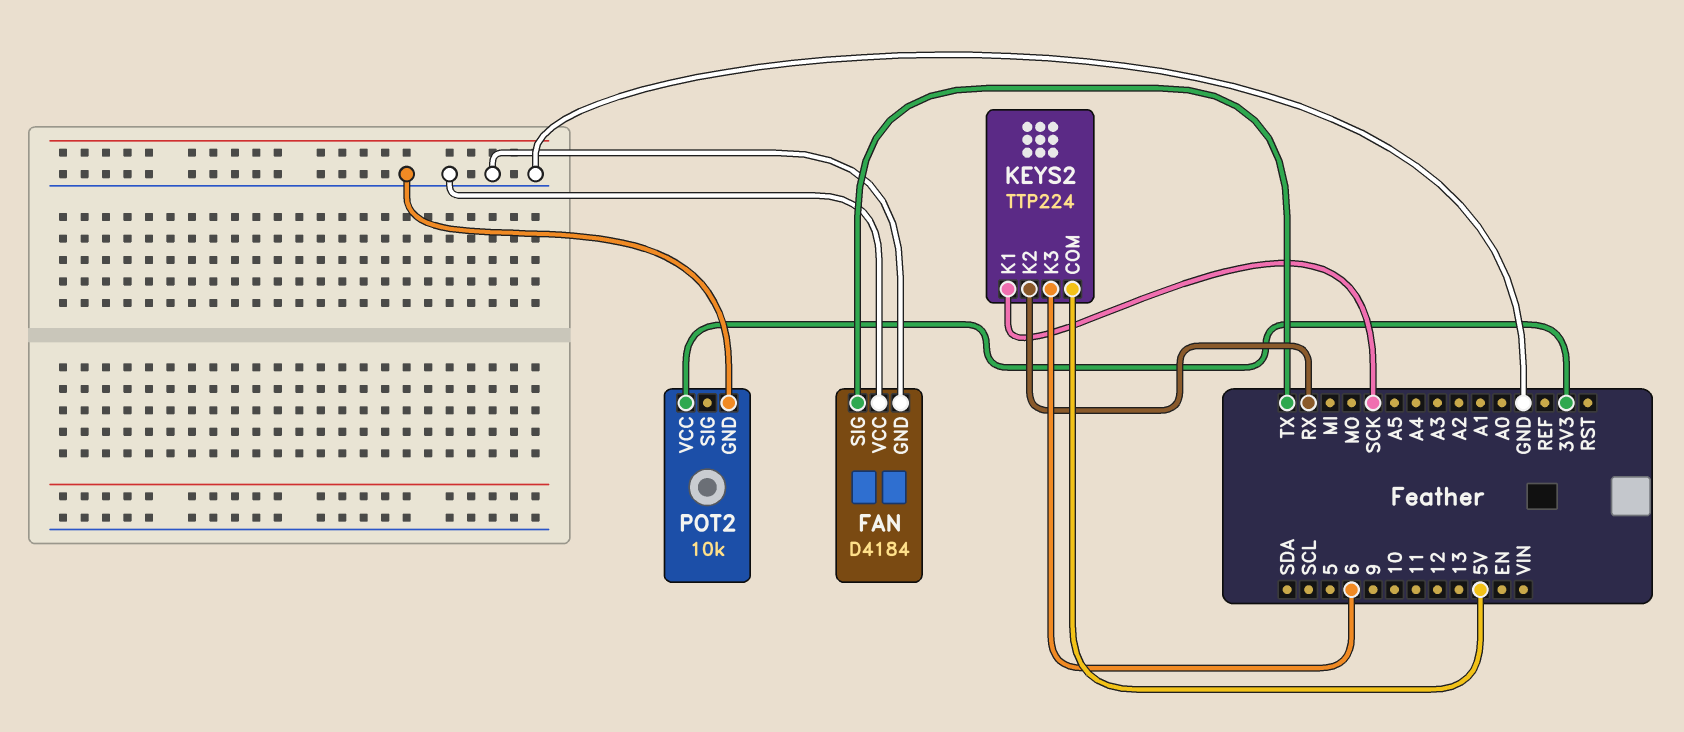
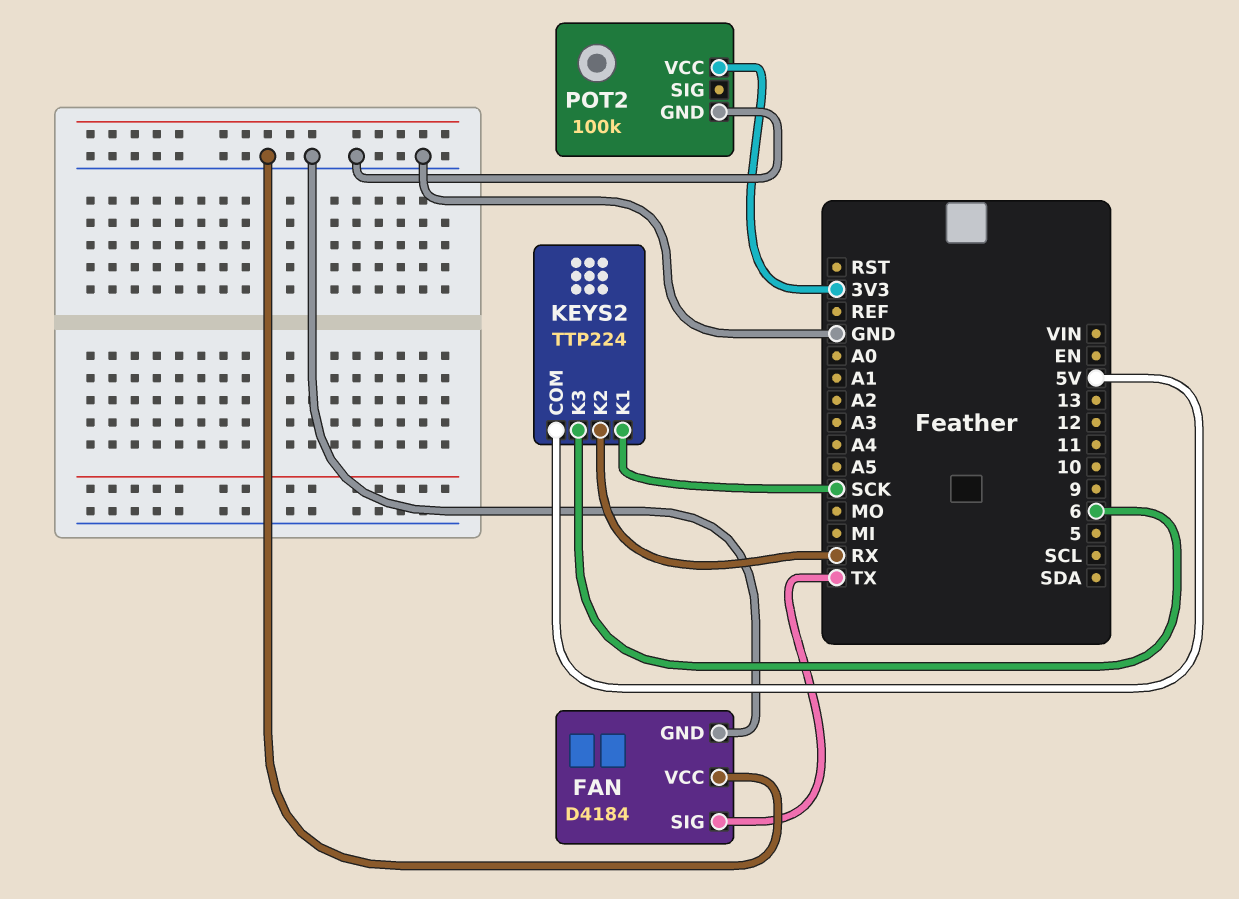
POT2: 10k -> 100k

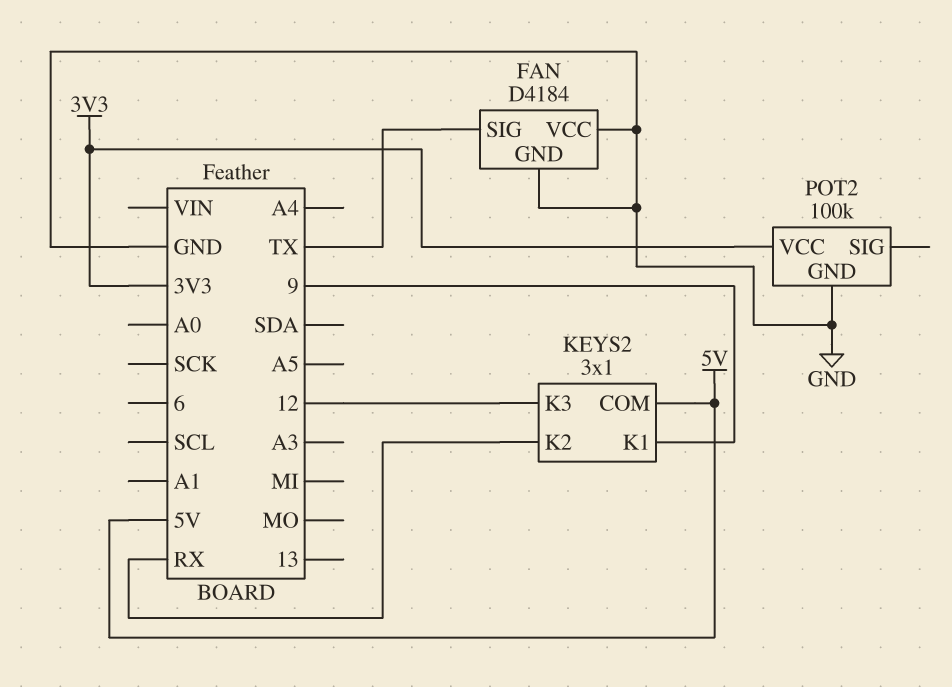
KEYS2: TTP224 -> 3x1
KEYS2 pin K1: SCK -> 9
KEYS2 pin K3: 6 -> 12

